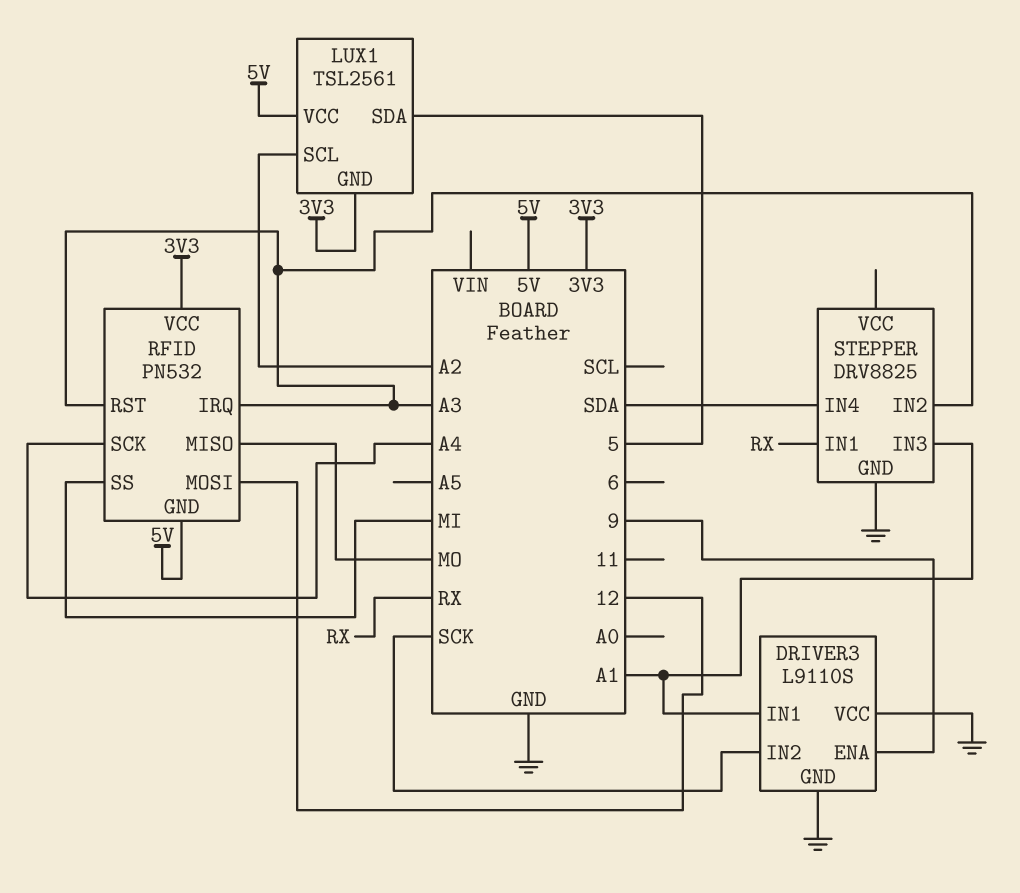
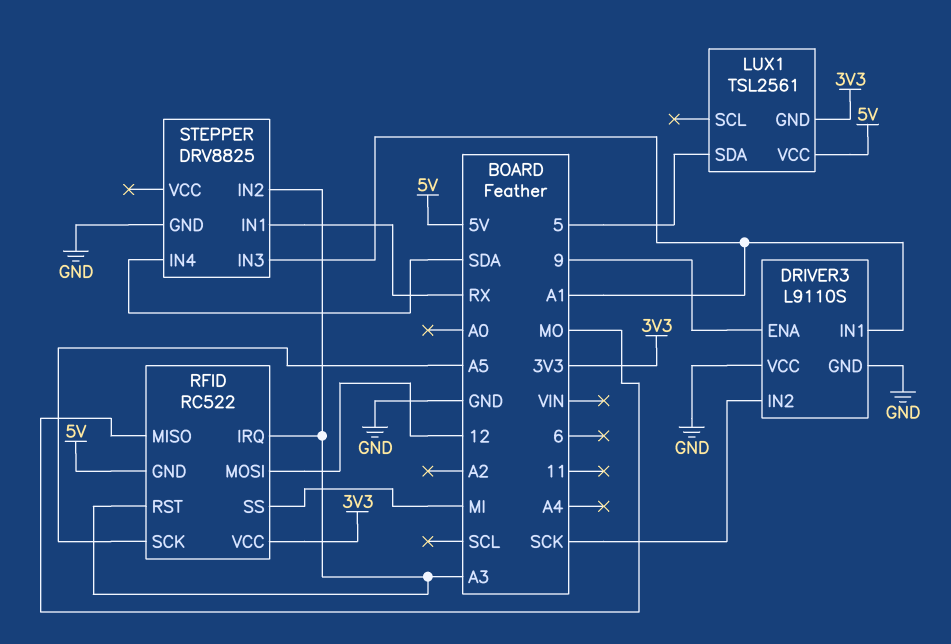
LUX1 pin SCL: A2 -> none
RFID: PN532 -> RC522
RFID pin SCK: A4 -> A5

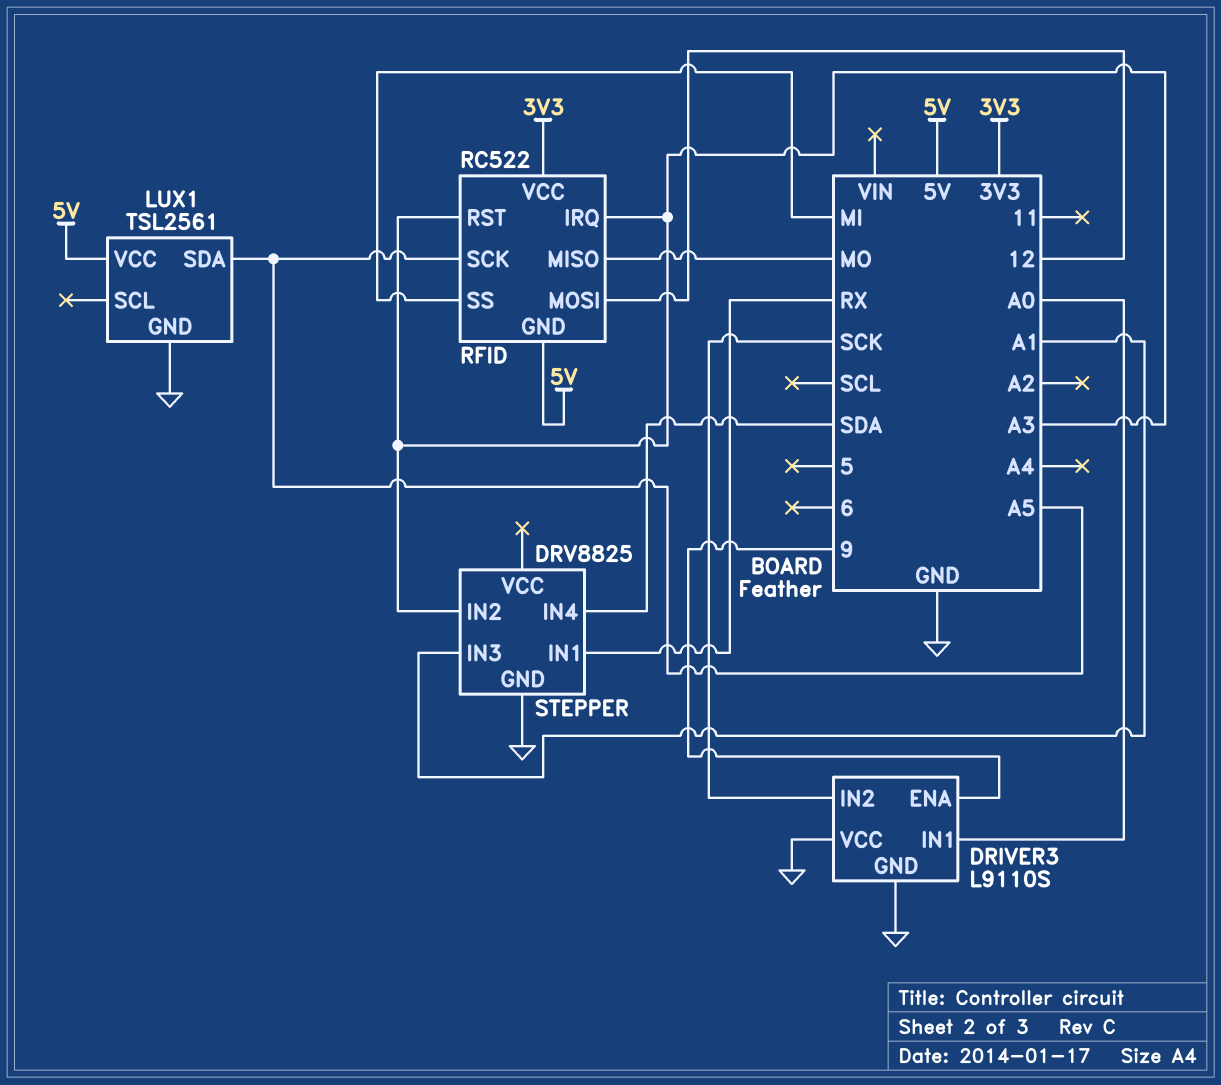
DRIVER3 pin IN1: A1 -> A0
LUX1 pin GND: 3V3 -> GND
LUX1 pin SDA: 5 -> A5

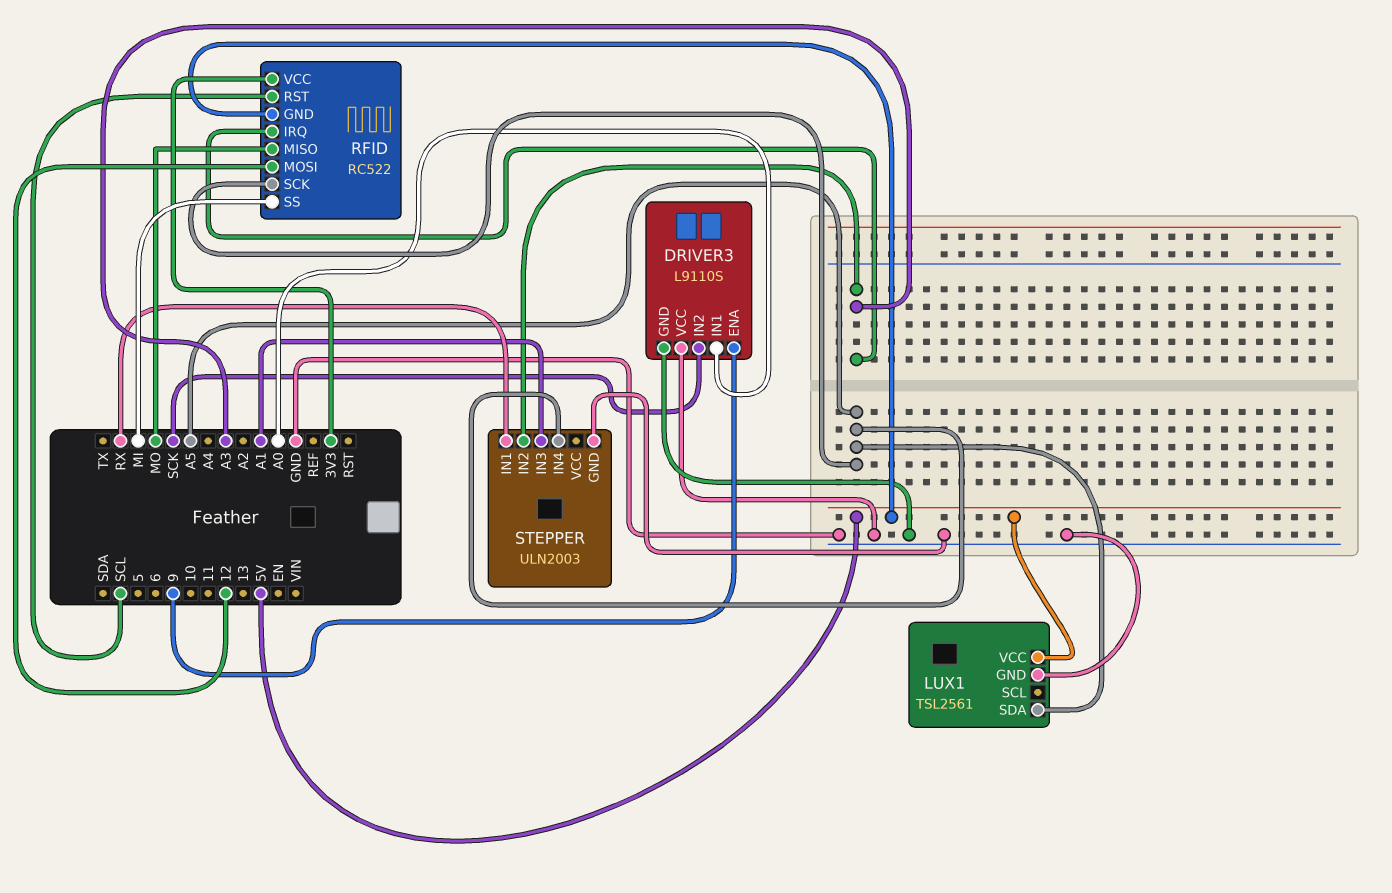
RFID pin RST: A3 -> SCL
STEPPER: DRV8825 -> ULN2003
STEPPER pin IN4: SDA -> A5

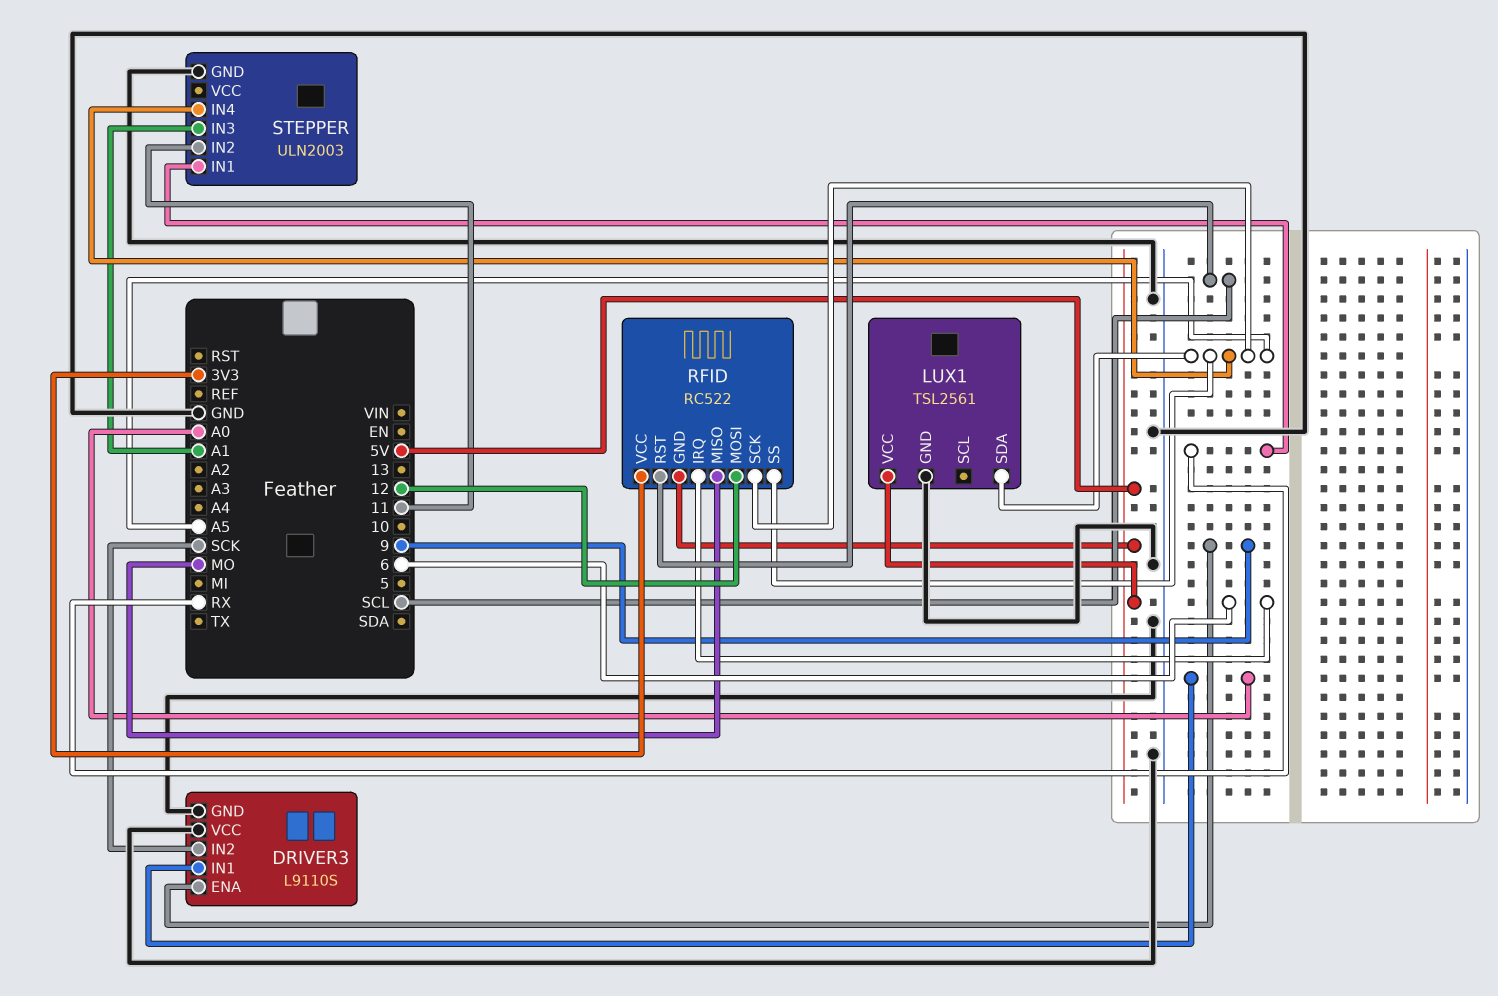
RFID pin IRQ: A3 -> 6
RFID pin SS: MI -> A5
STEPPER pin IN2: A3 -> 11

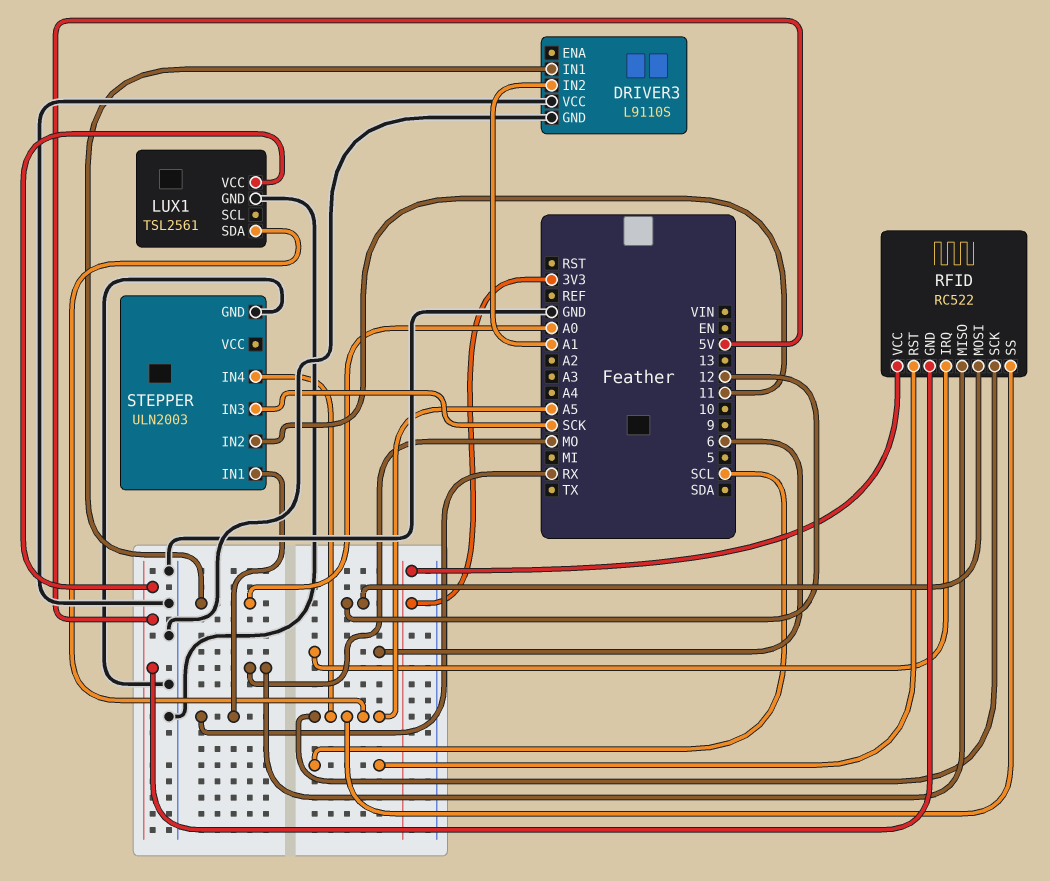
DRIVER3 pin ENA: 9 -> none
DRIVER3 pin IN2: SCK -> A1
STEPPER pin IN3: A1 -> SCK

